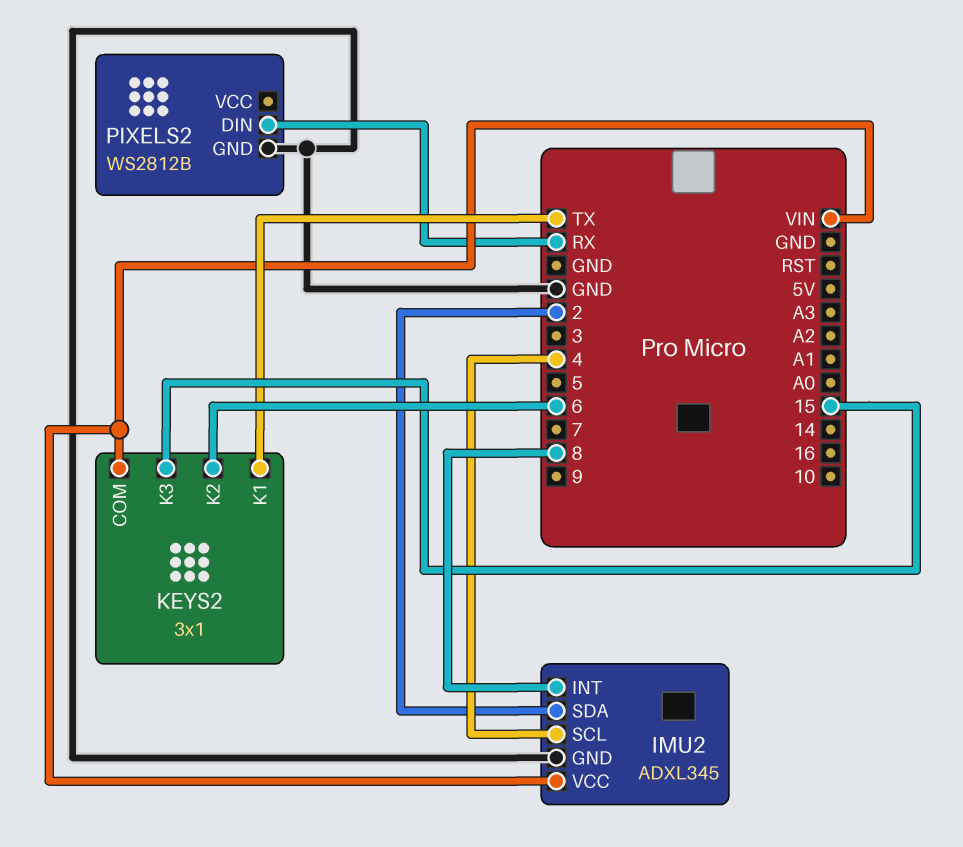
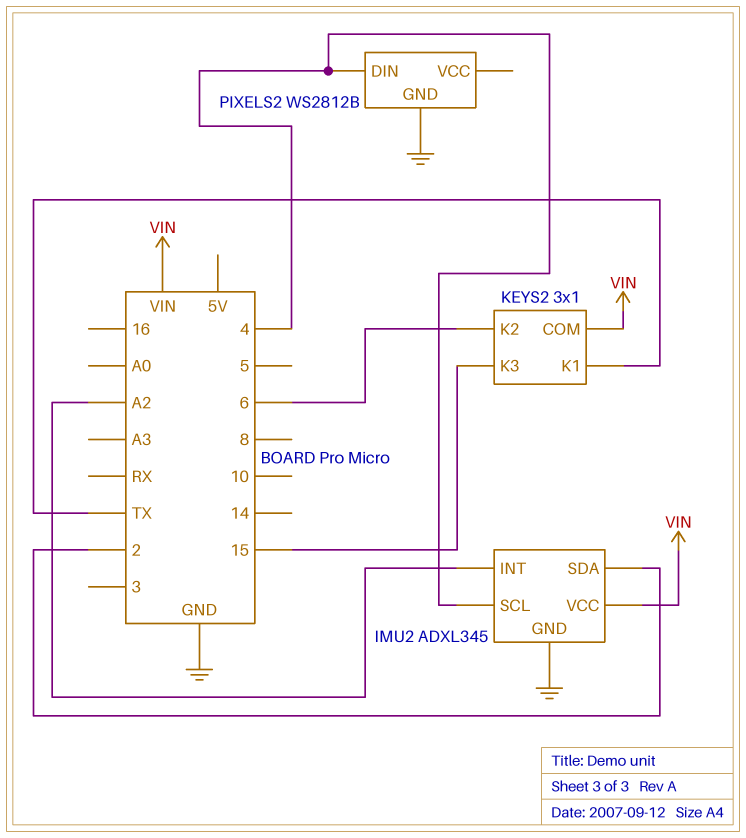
IMU2 pin INT: 8 -> A2
PIXELS2 pin DIN: RX -> 4

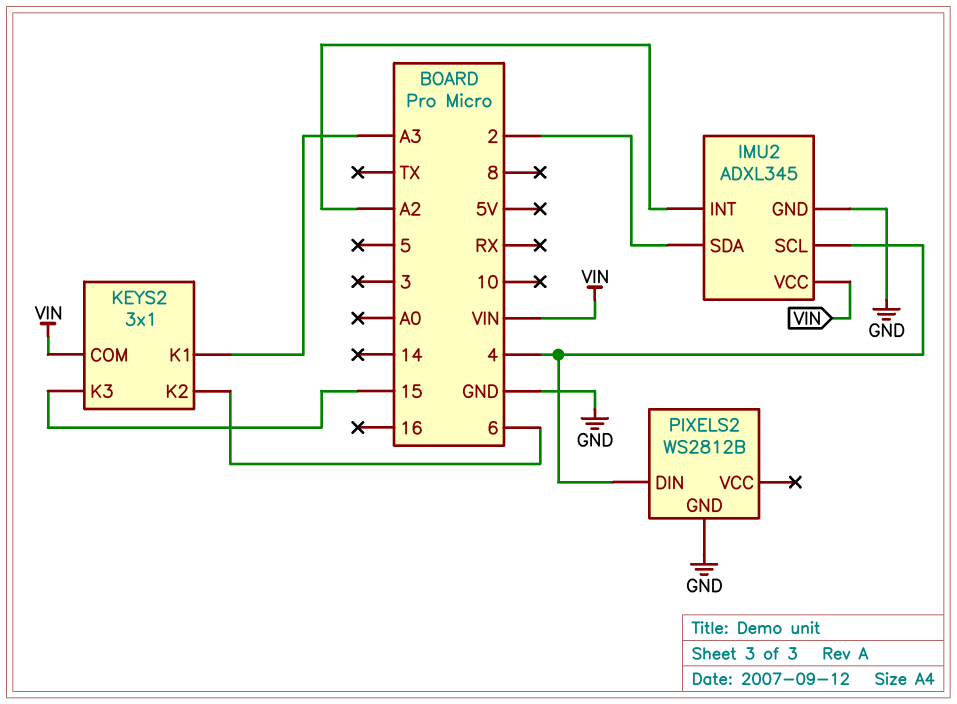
KEYS2 pin K1: TX -> A3

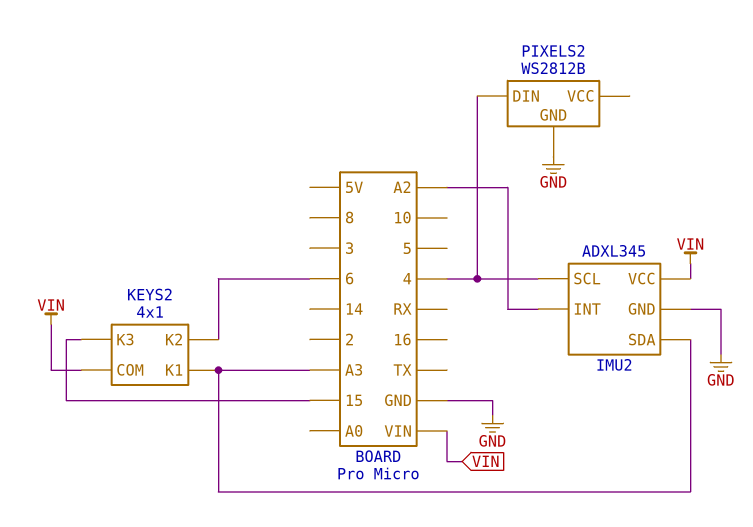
IMU2 pin SDA: 2 -> A3
KEYS2: 3x1 -> 4x1

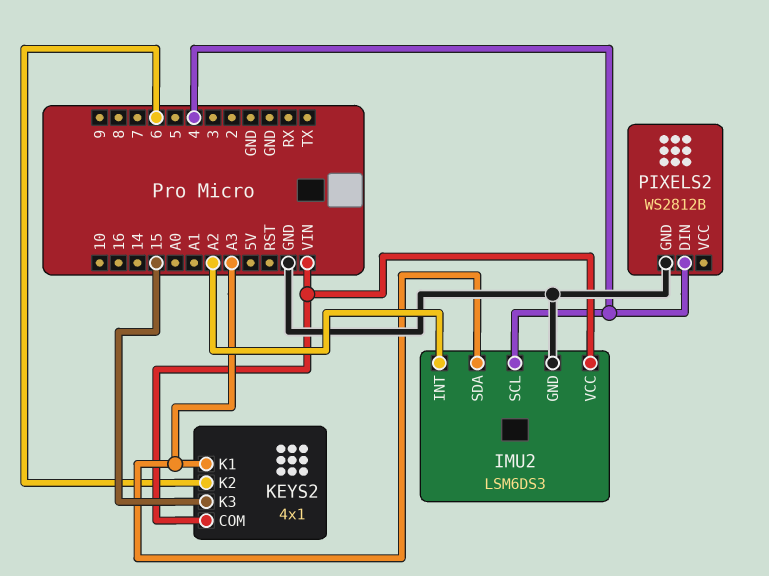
IMU2: ADXL345 -> LSM6DS3

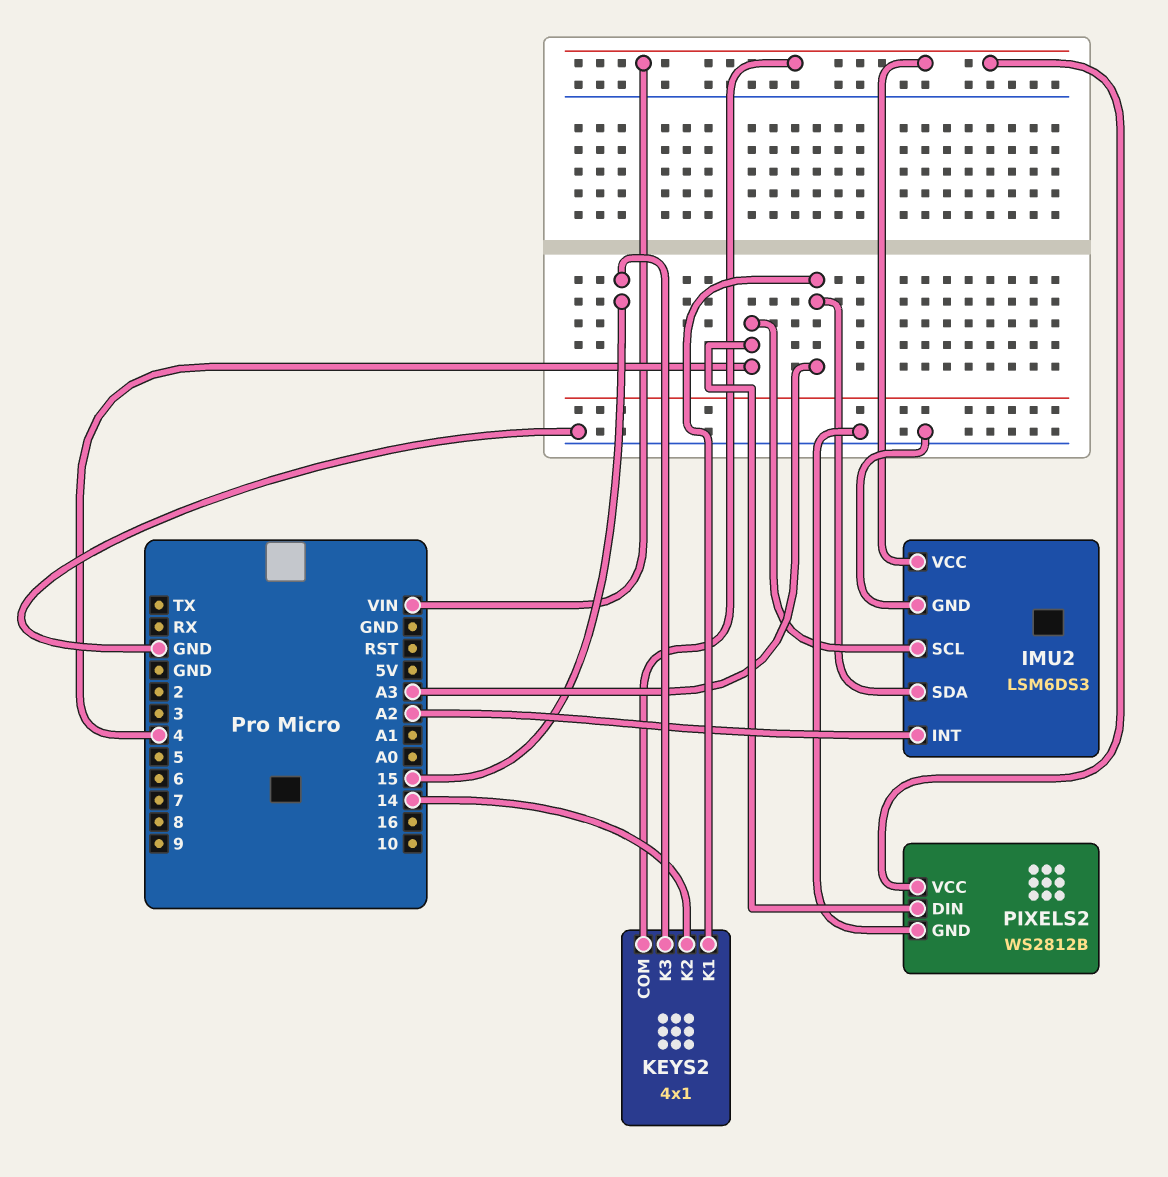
KEYS2 pin K2: 6 -> 14
PIXELS2 pin VCC: none -> VIN

